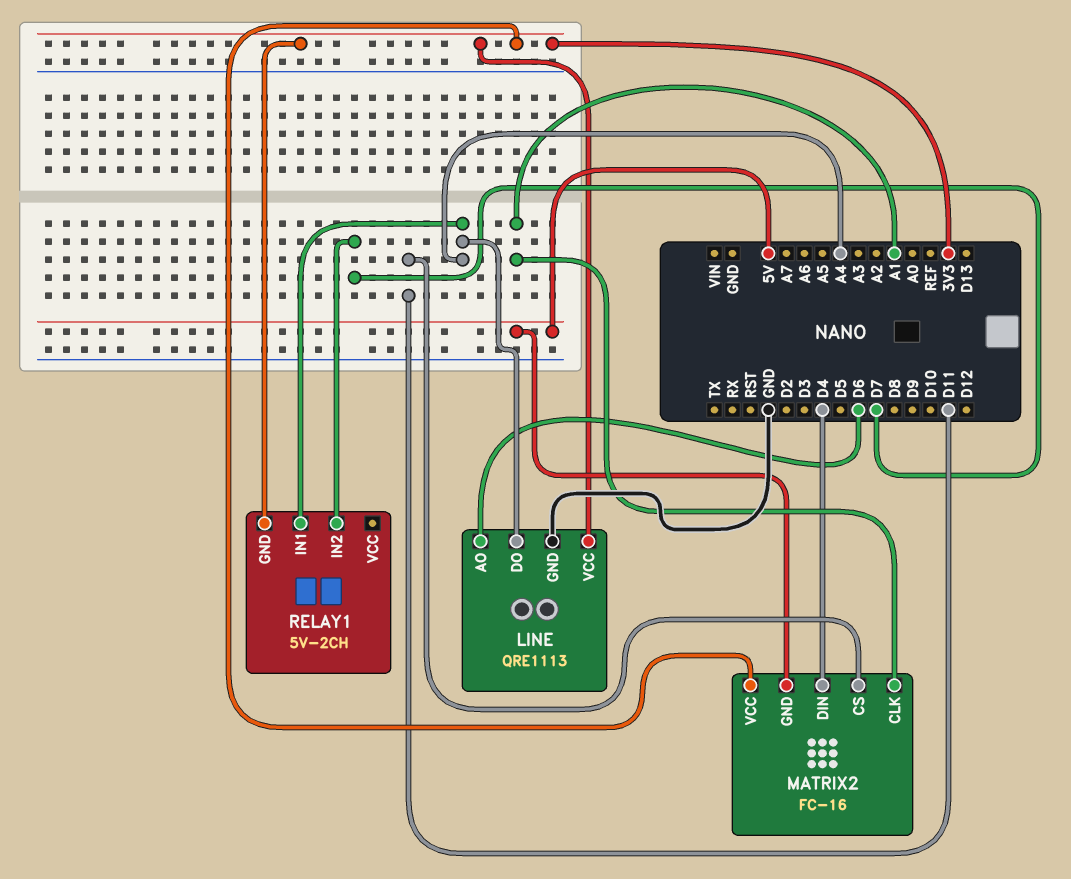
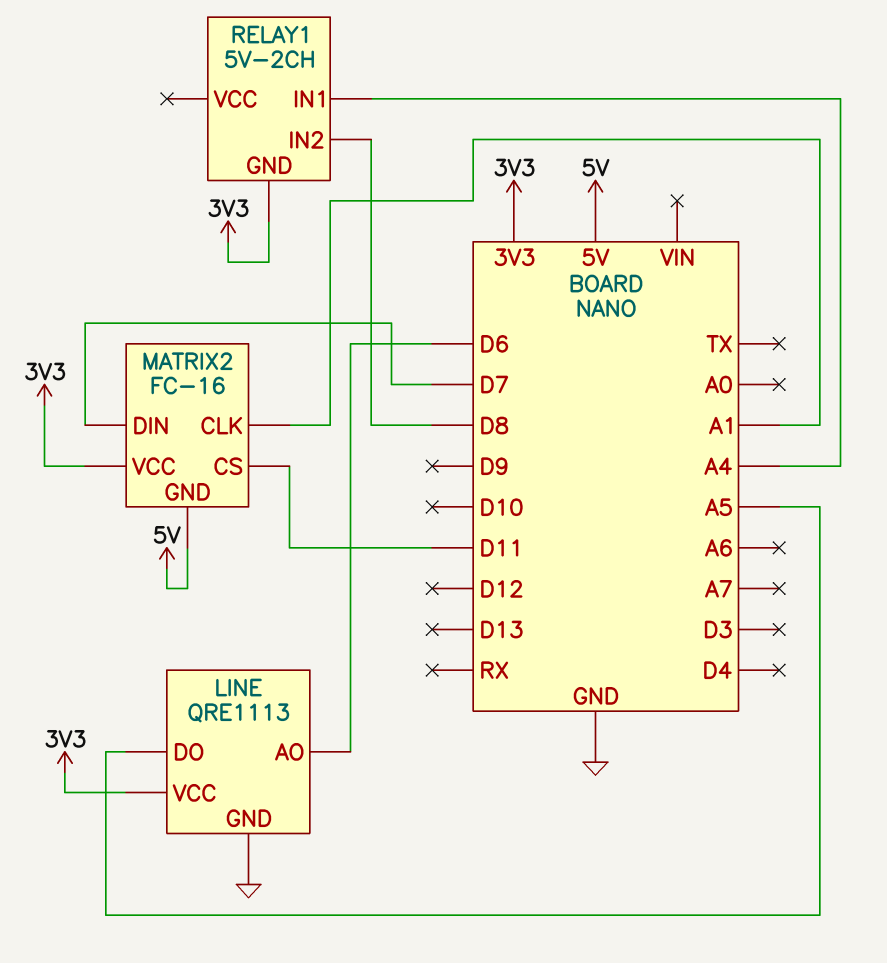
LINE pin DO: A4 -> A5
MATRIX2 pin DIN: D4 -> D7
RELAY1 pin IN2: D7 -> D8

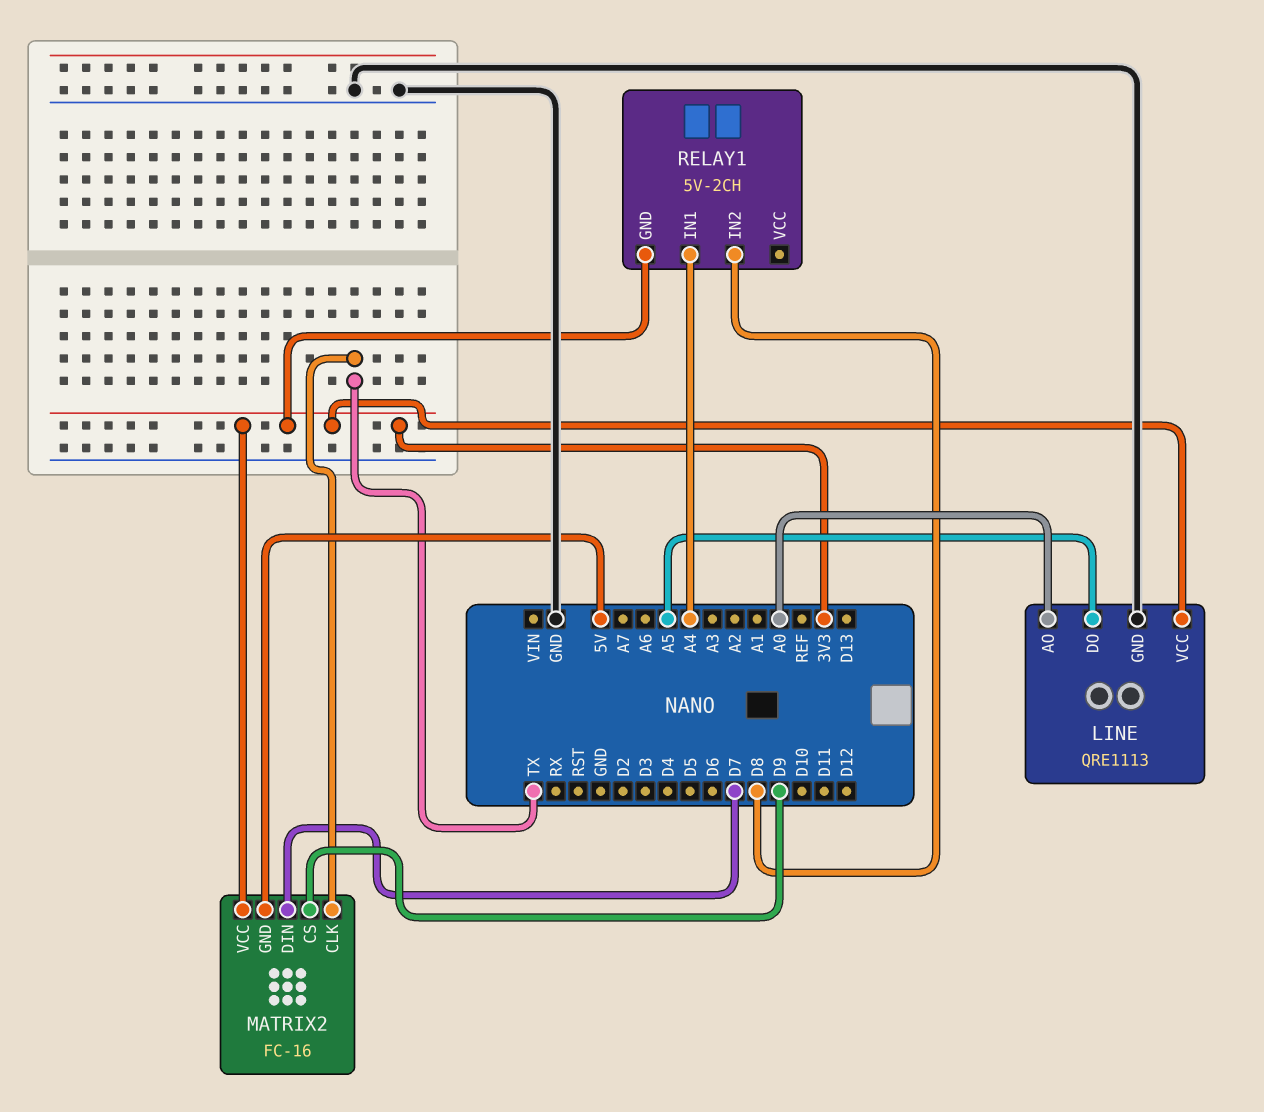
LINE pin AO: D6 -> A0
MATRIX2 pin CLK: A1 -> TX
MATRIX2 pin CS: D11 -> D9

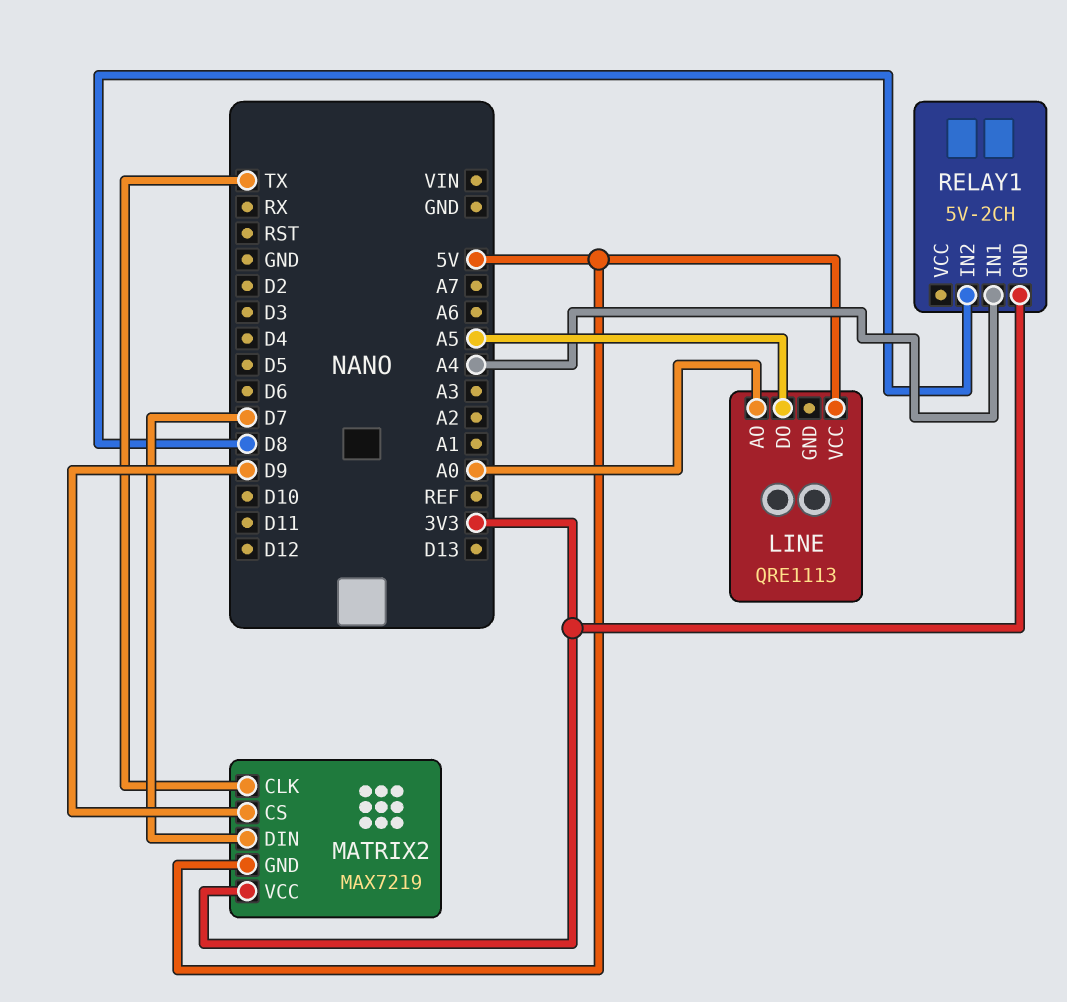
LINE pin GND: GND -> none
LINE pin VCC: 3V3 -> 5V
MATRIX2: FC-16 -> MAX7219

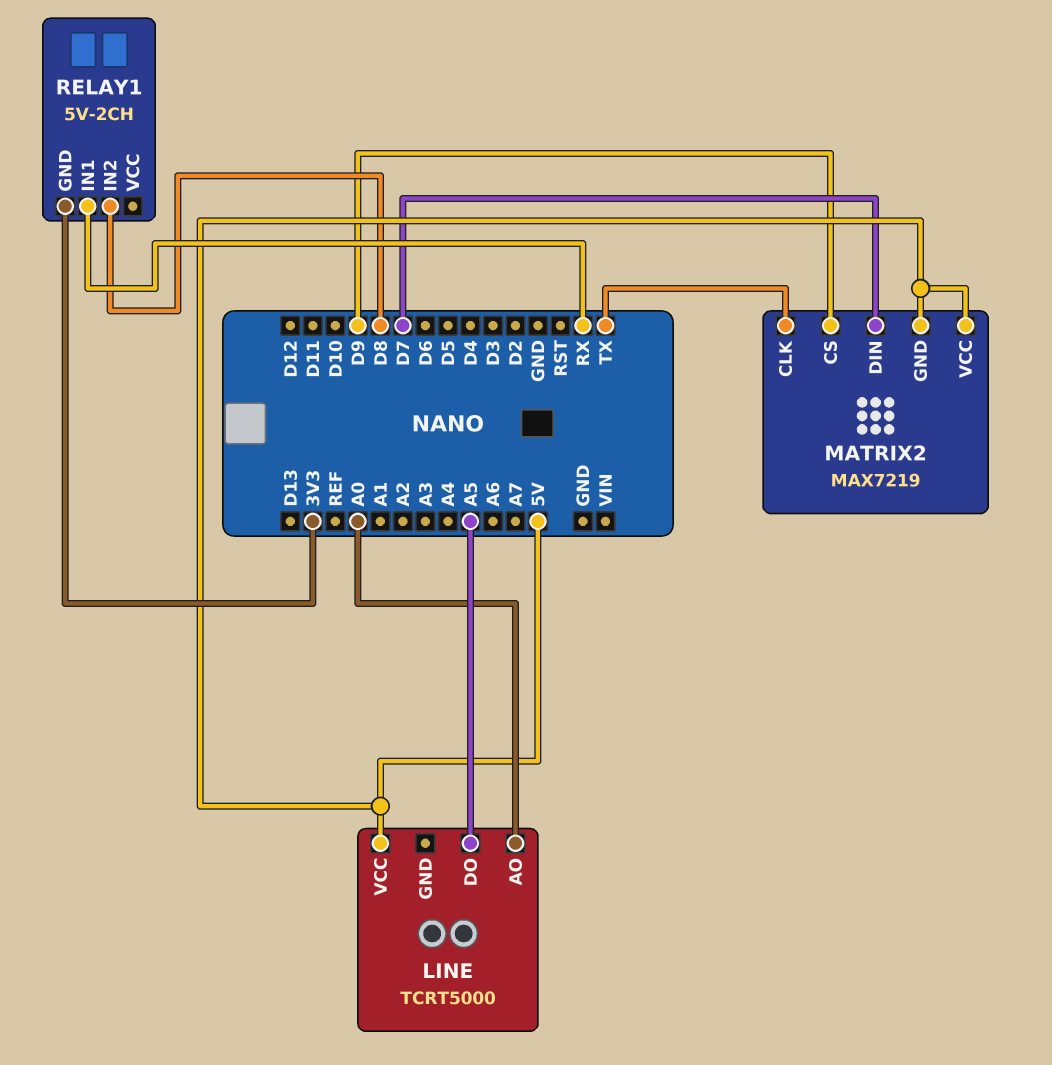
LINE: QRE1113 -> TCRT5000
MATRIX2 pin VCC: 3V3 -> 5V
RELAY1 pin IN1: A4 -> RX

